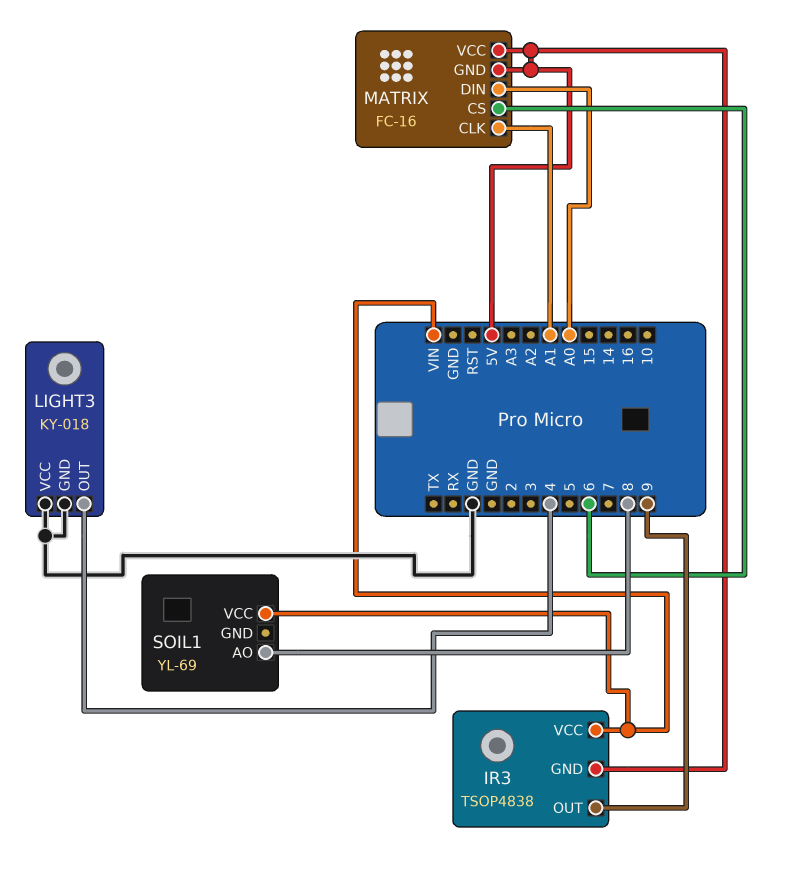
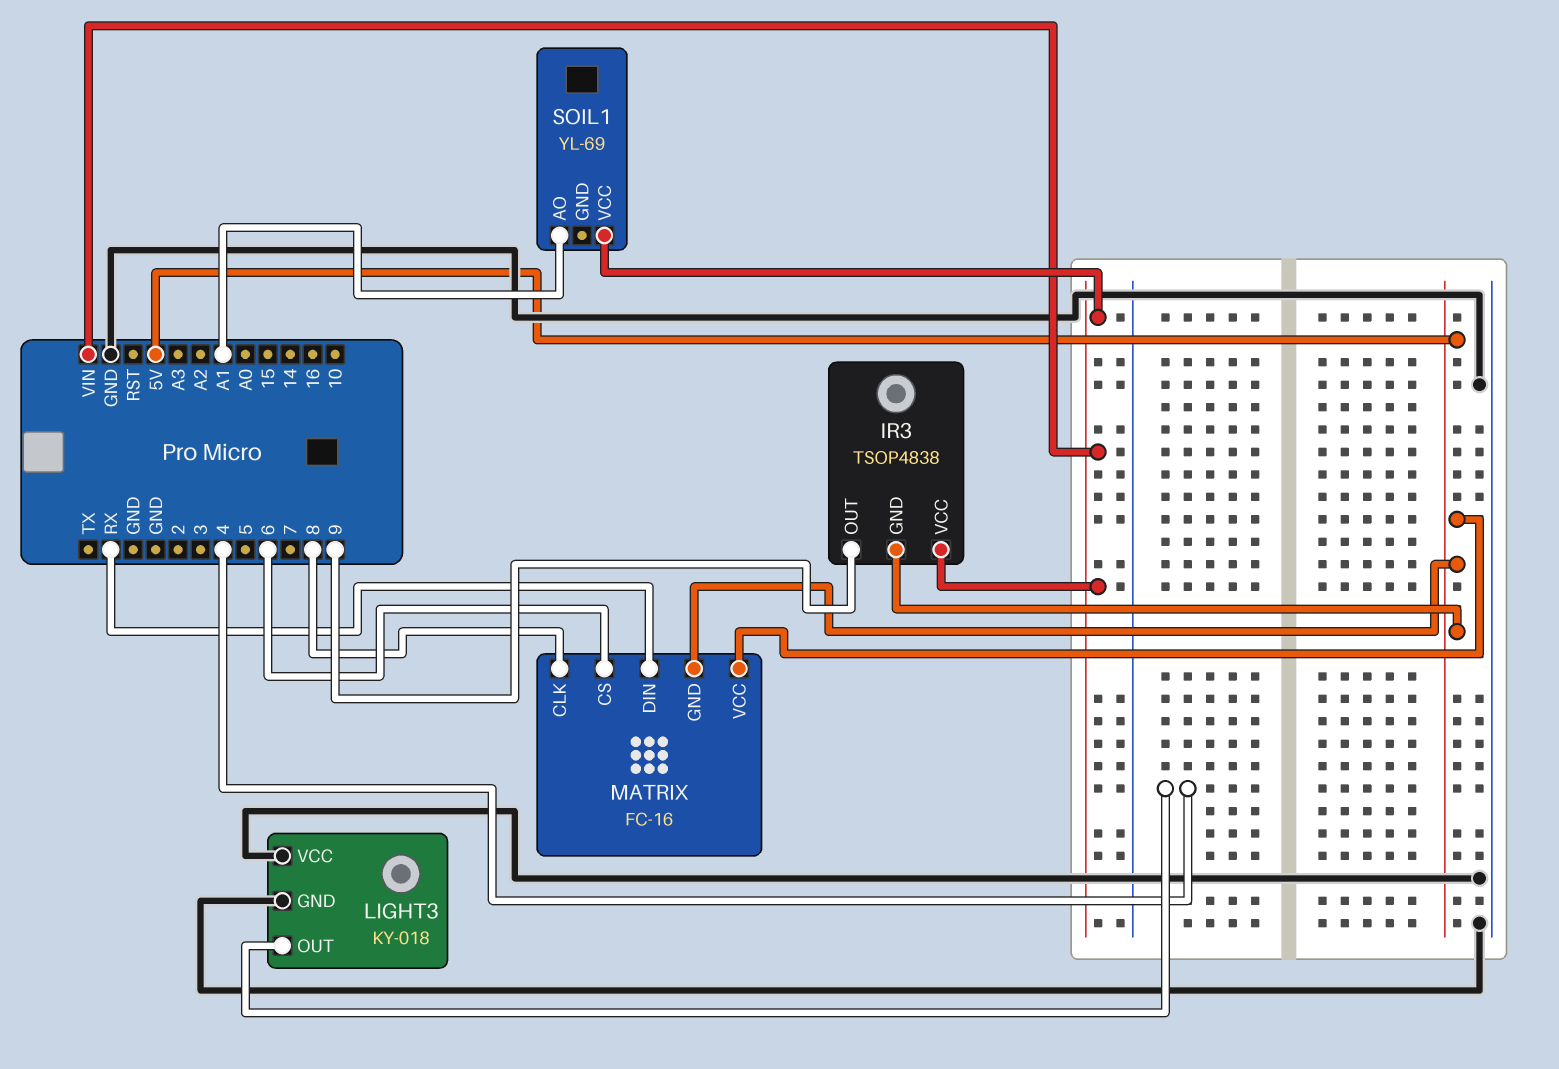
MATRIX pin CLK: A1 -> 8
MATRIX pin DIN: A0 -> RX
SOIL1 pin AO: 8 -> A1

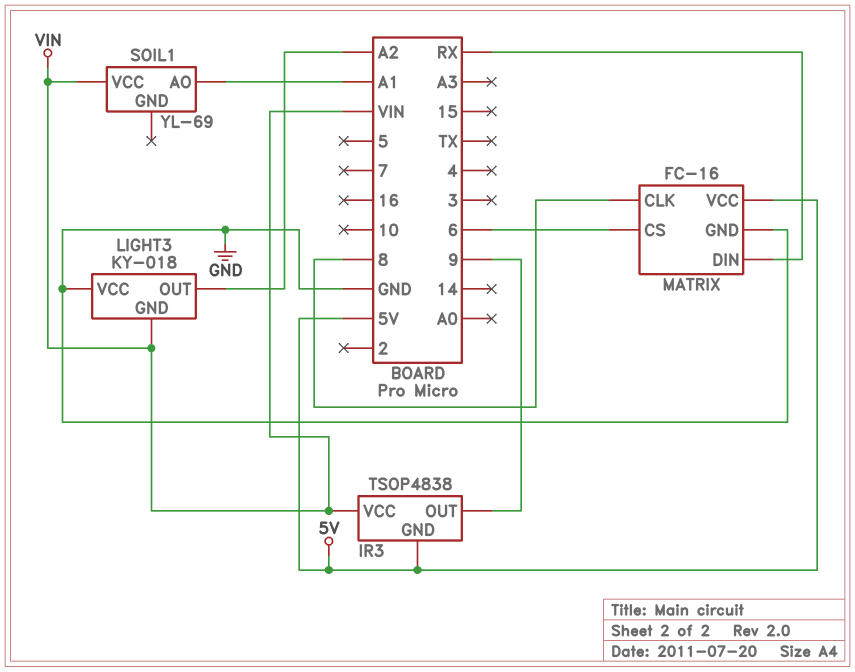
LIGHT3 pin GND: GND -> VIN
LIGHT3 pin OUT: 4 -> A2
MATRIX pin GND: 5V -> GND

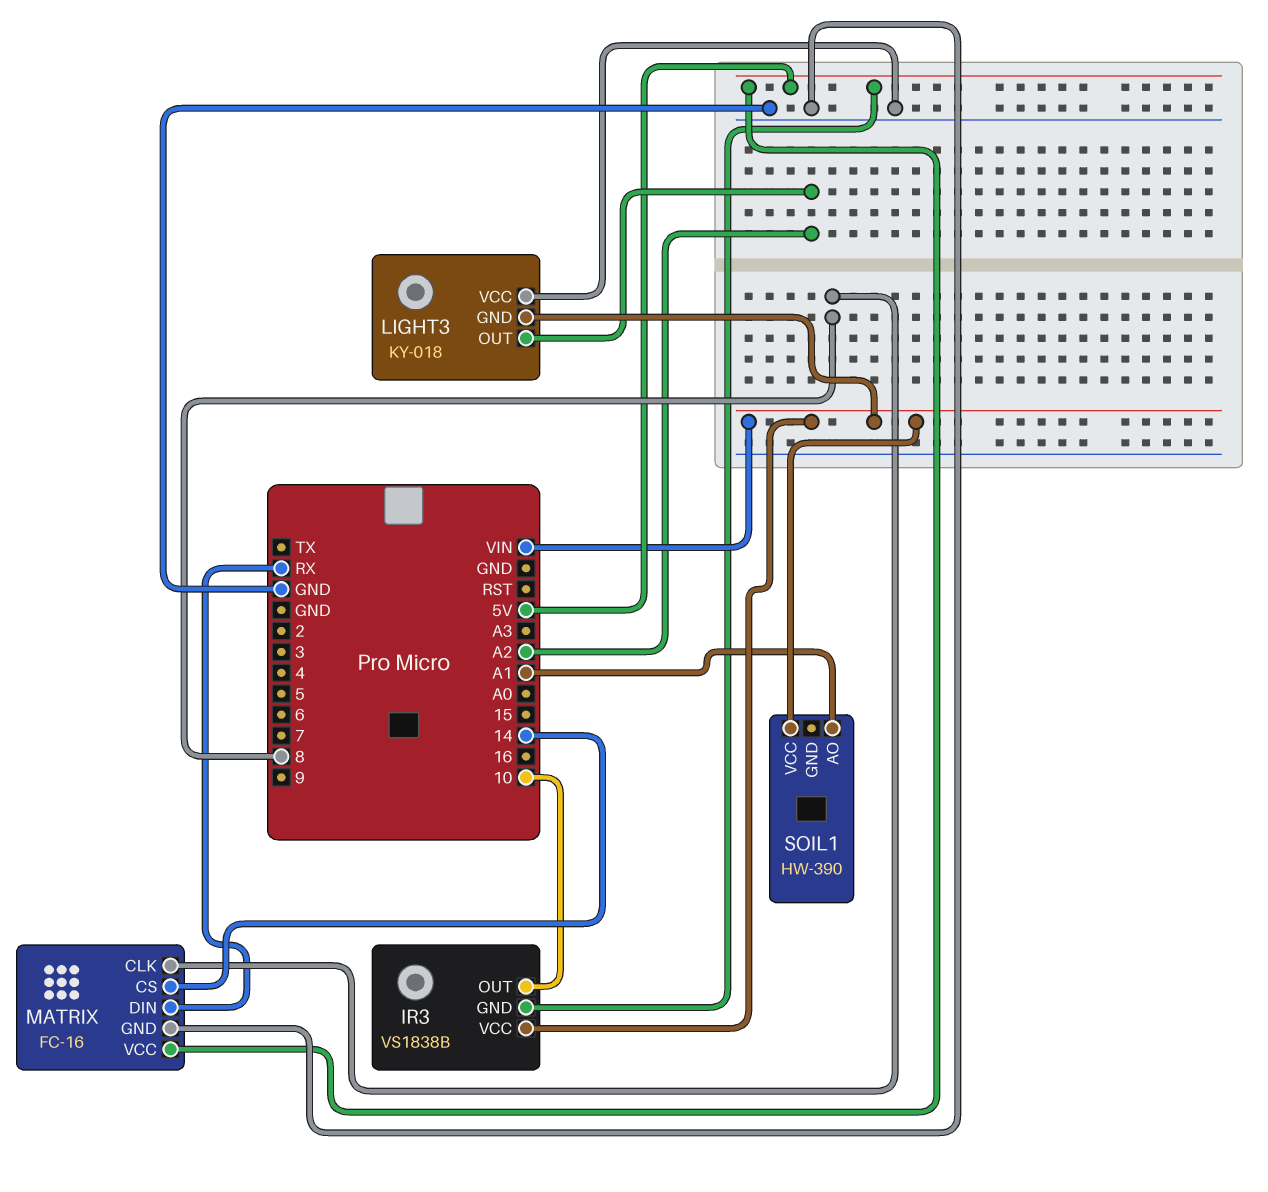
IR3: TSOP4838 -> VS1838B
IR3 pin OUT: 9 -> 10
MATRIX pin CS: 6 -> 14
SOIL1: YL-69 -> HW-390

